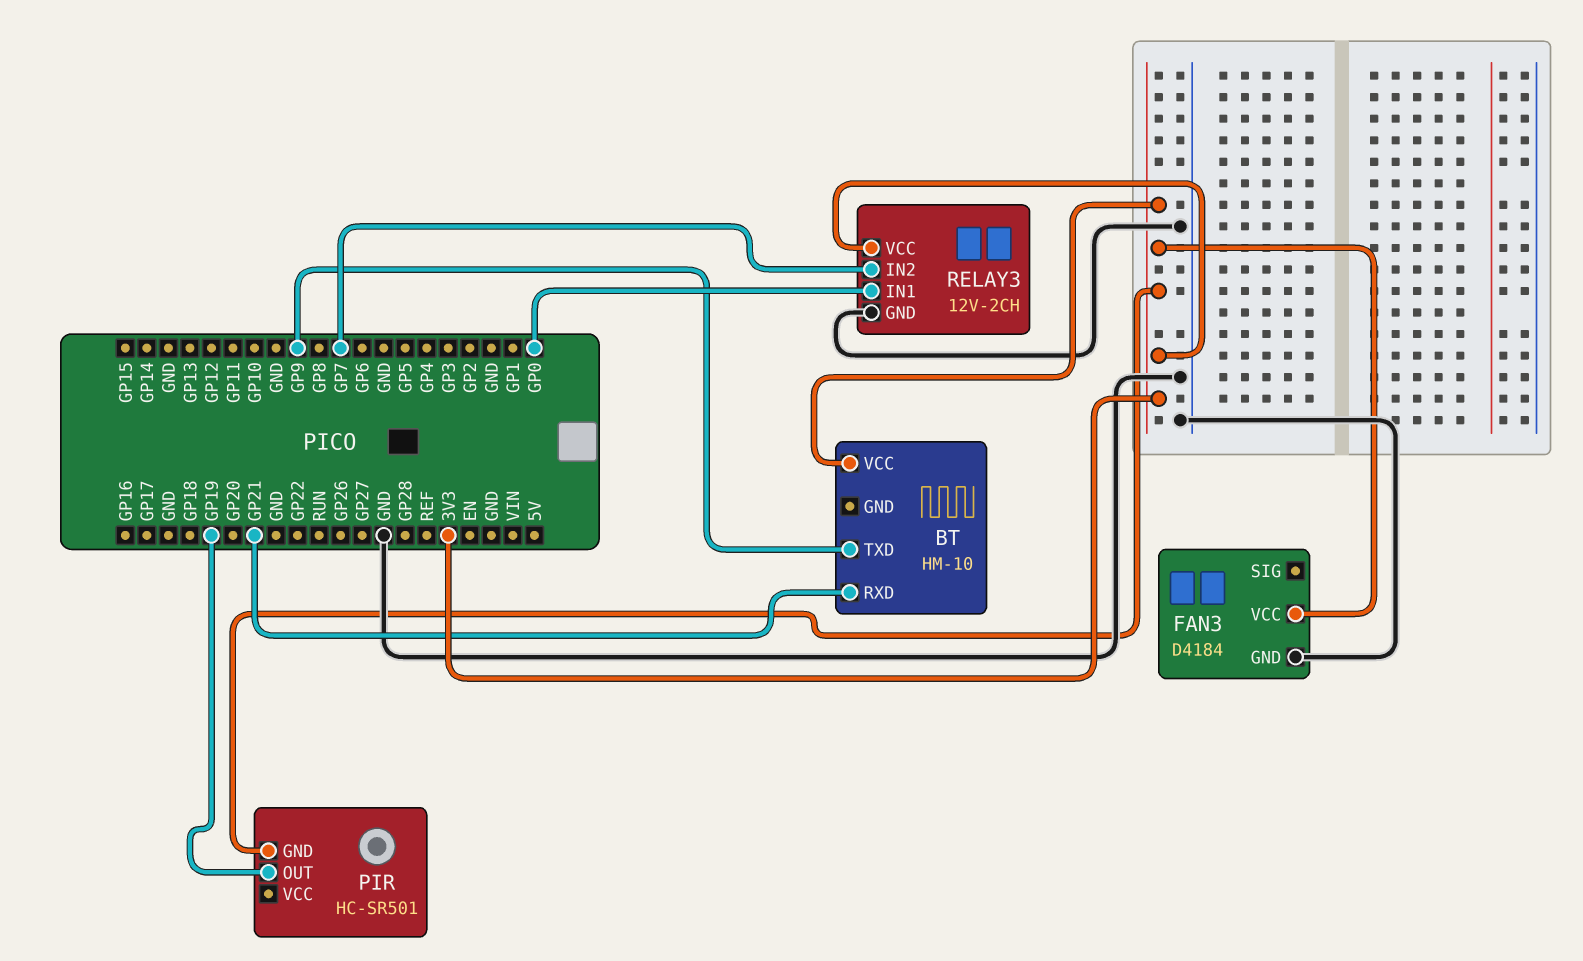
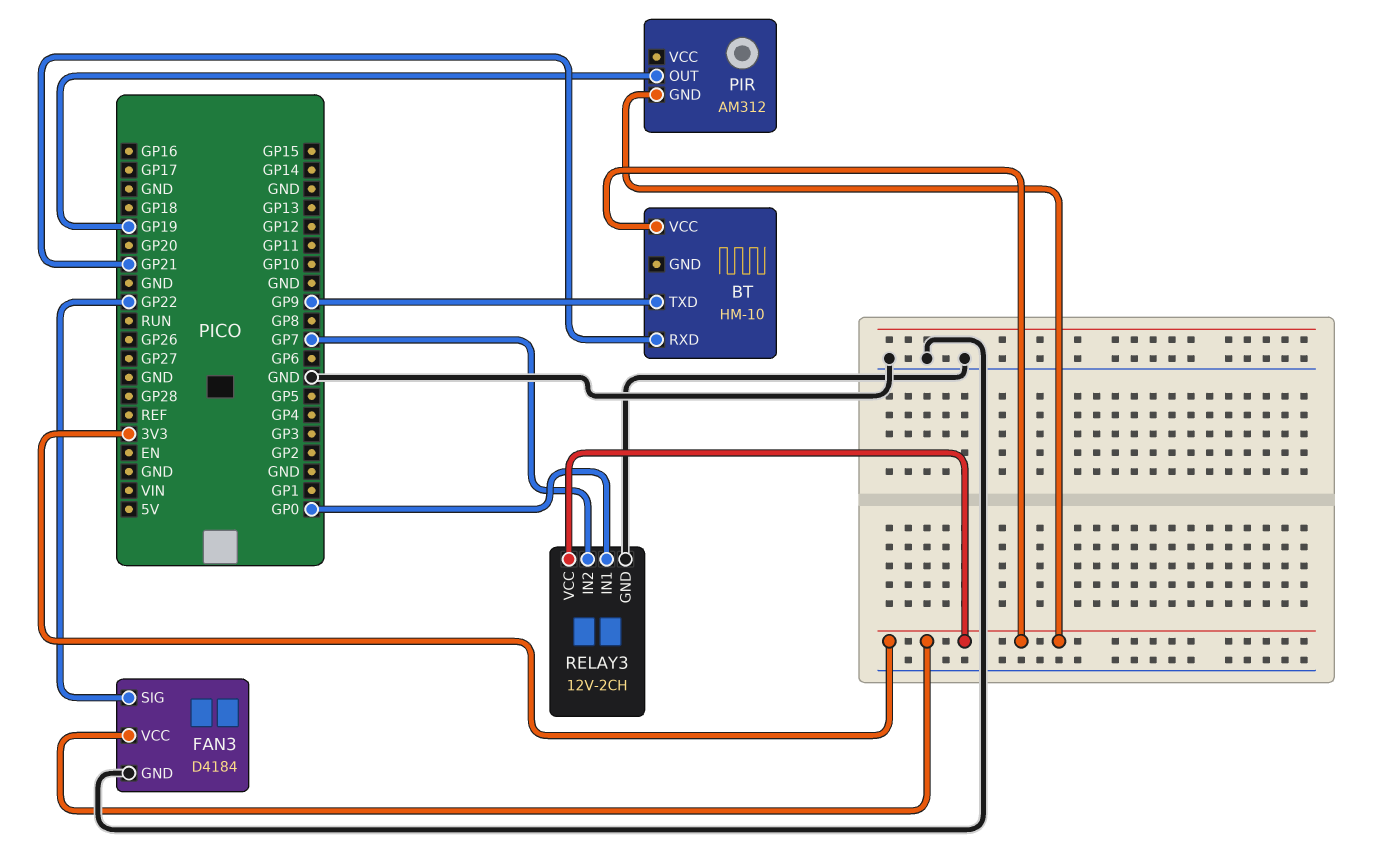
FAN3 pin SIG: none -> GP22
PIR: HC-SR501 -> AM312

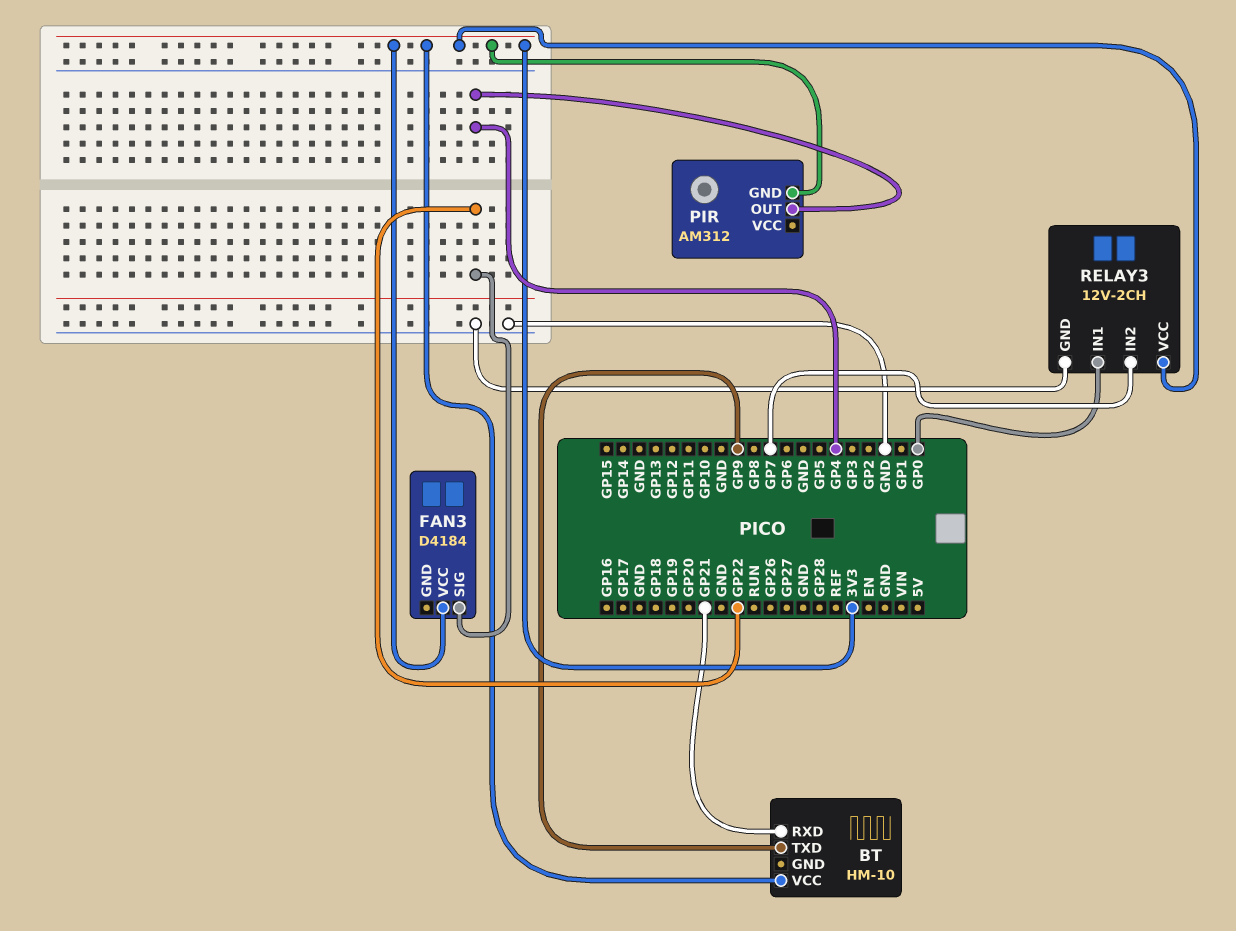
FAN3 pin GND: GND -> none
PIR pin OUT: GP19 -> GP4

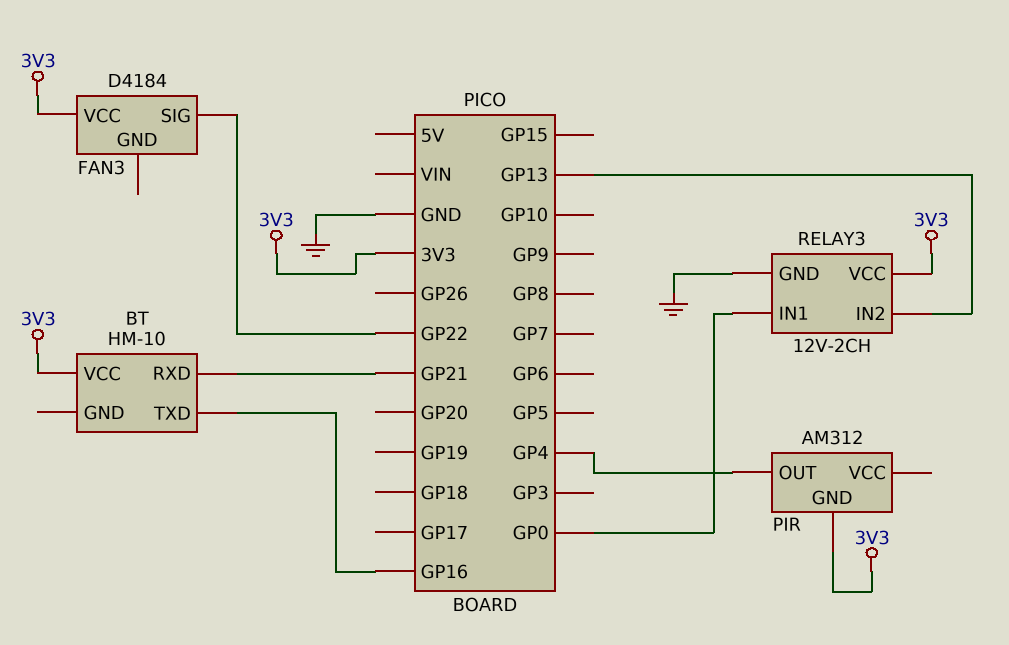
BT pin TXD: GP9 -> GP16
RELAY3 pin IN2: GP7 -> GP13

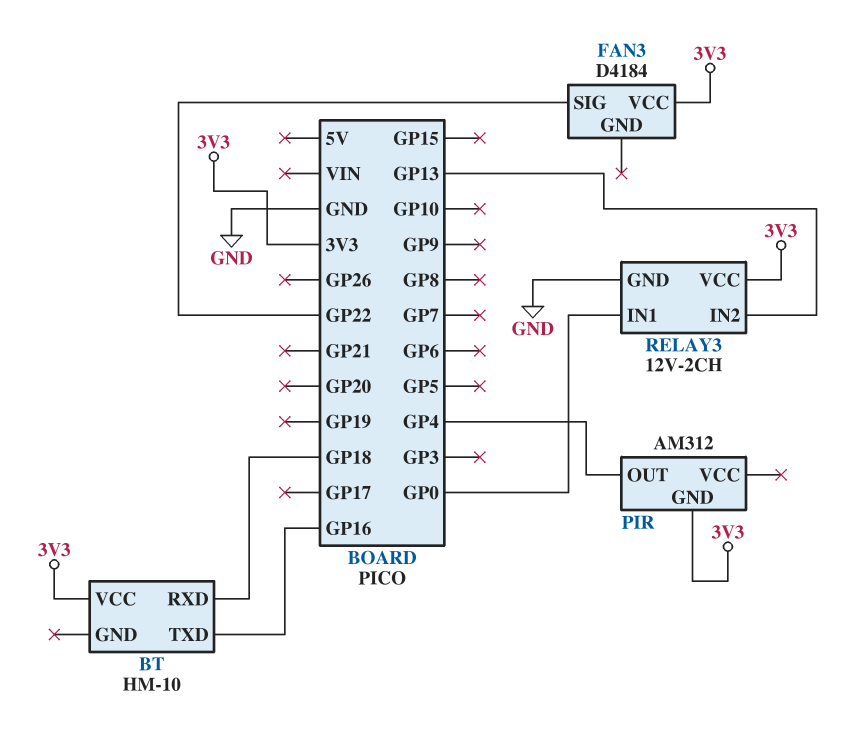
BT pin RXD: GP21 -> GP18

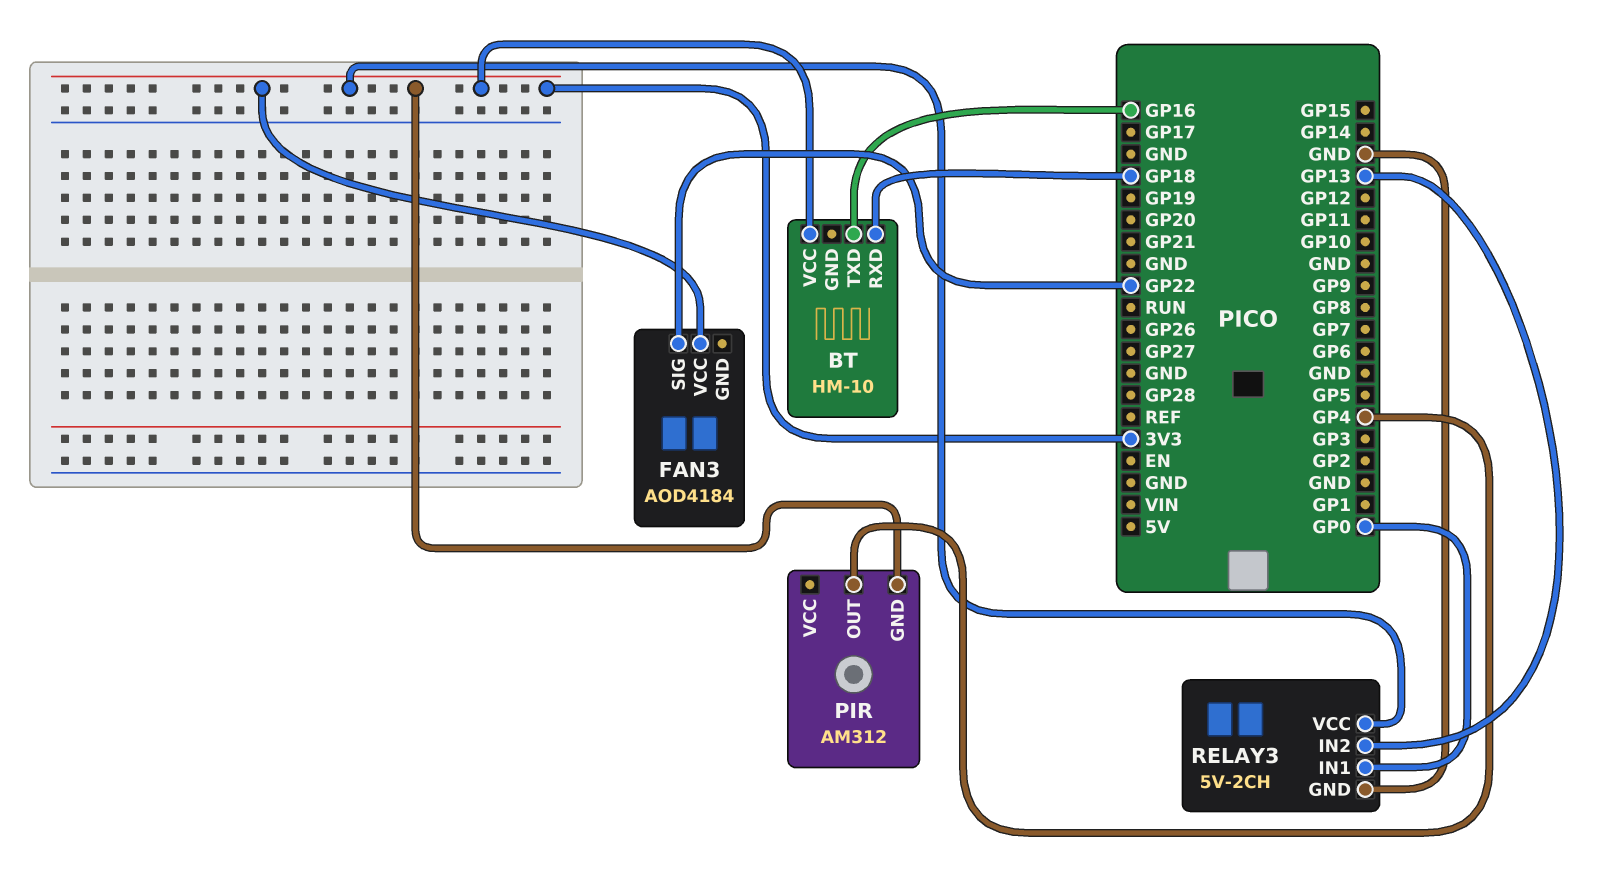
FAN3: D4184 -> AOD4184
RELAY3: 12V-2CH -> 5V-2CH

